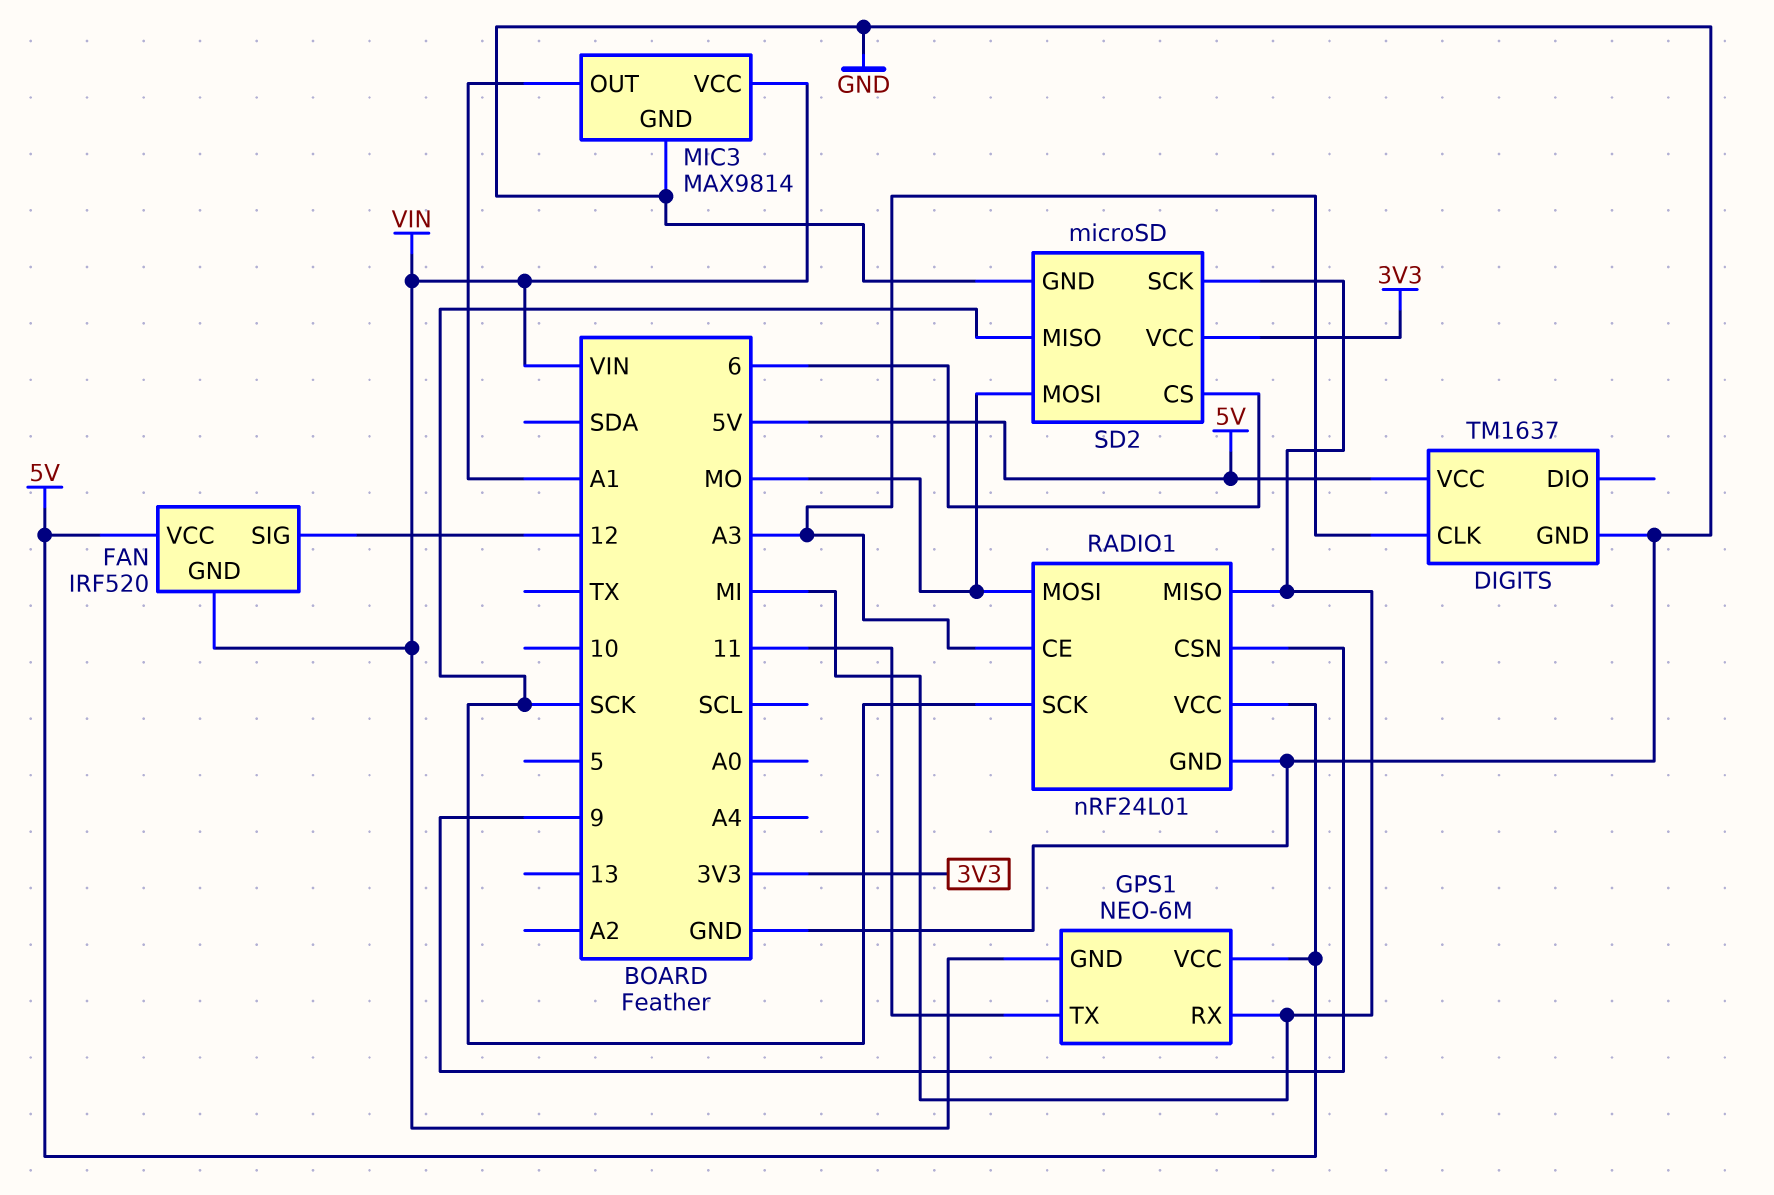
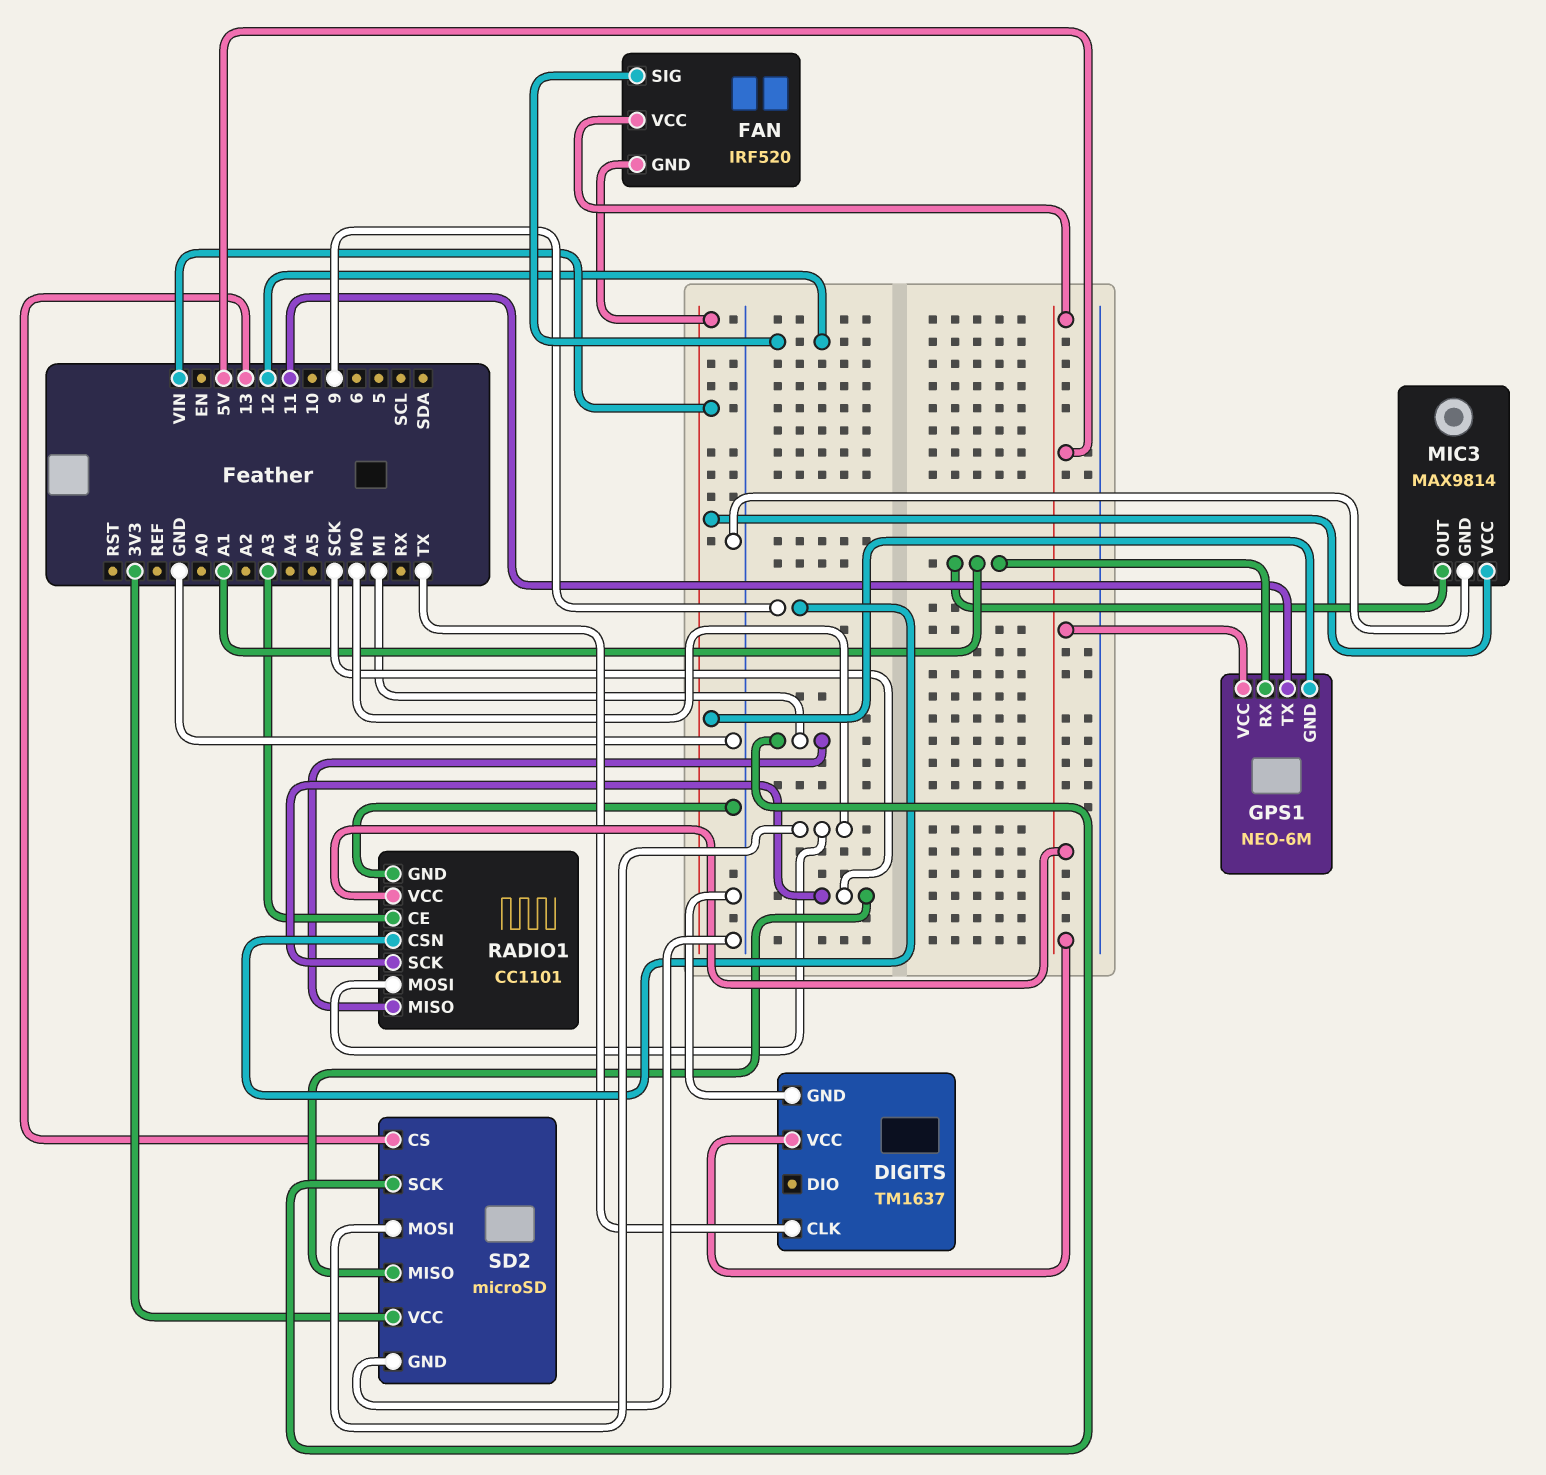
DIGITS pin CLK: A3 -> TX
GPS1 pin RX: MI -> A1
RADIO1: nRF24L01 -> CC1101
SD2 pin CS: 6 -> 13

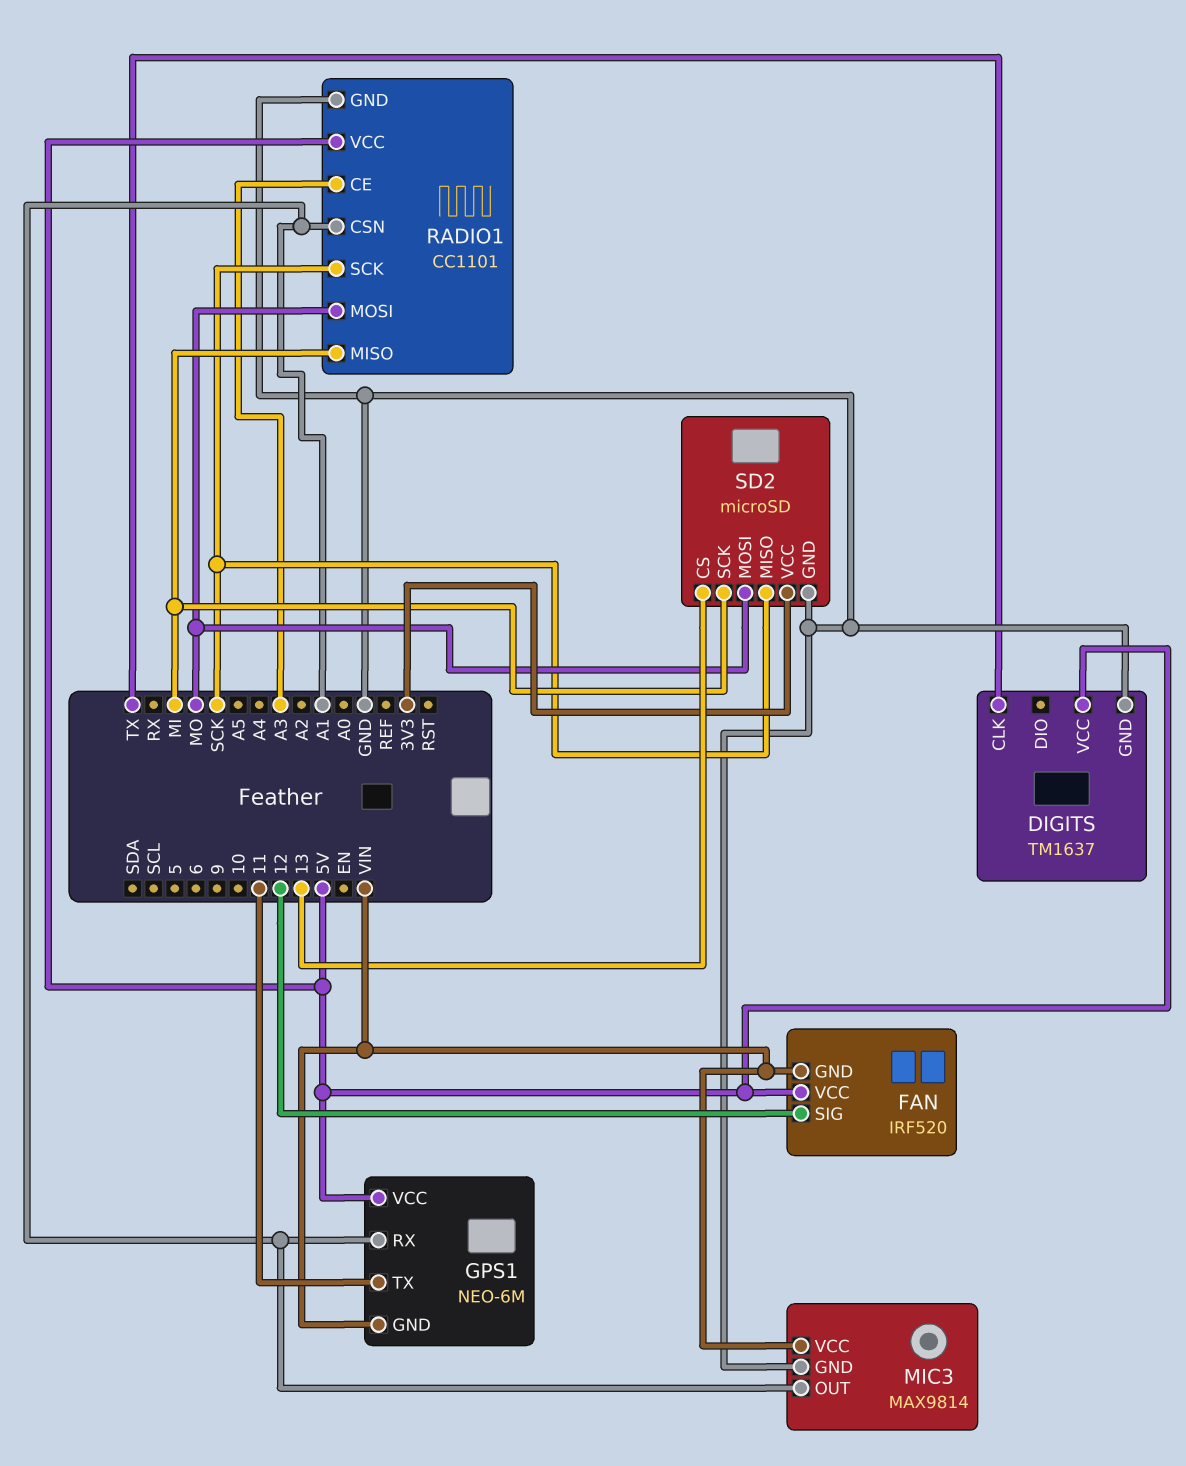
RADIO1 pin CSN: 9 -> A1

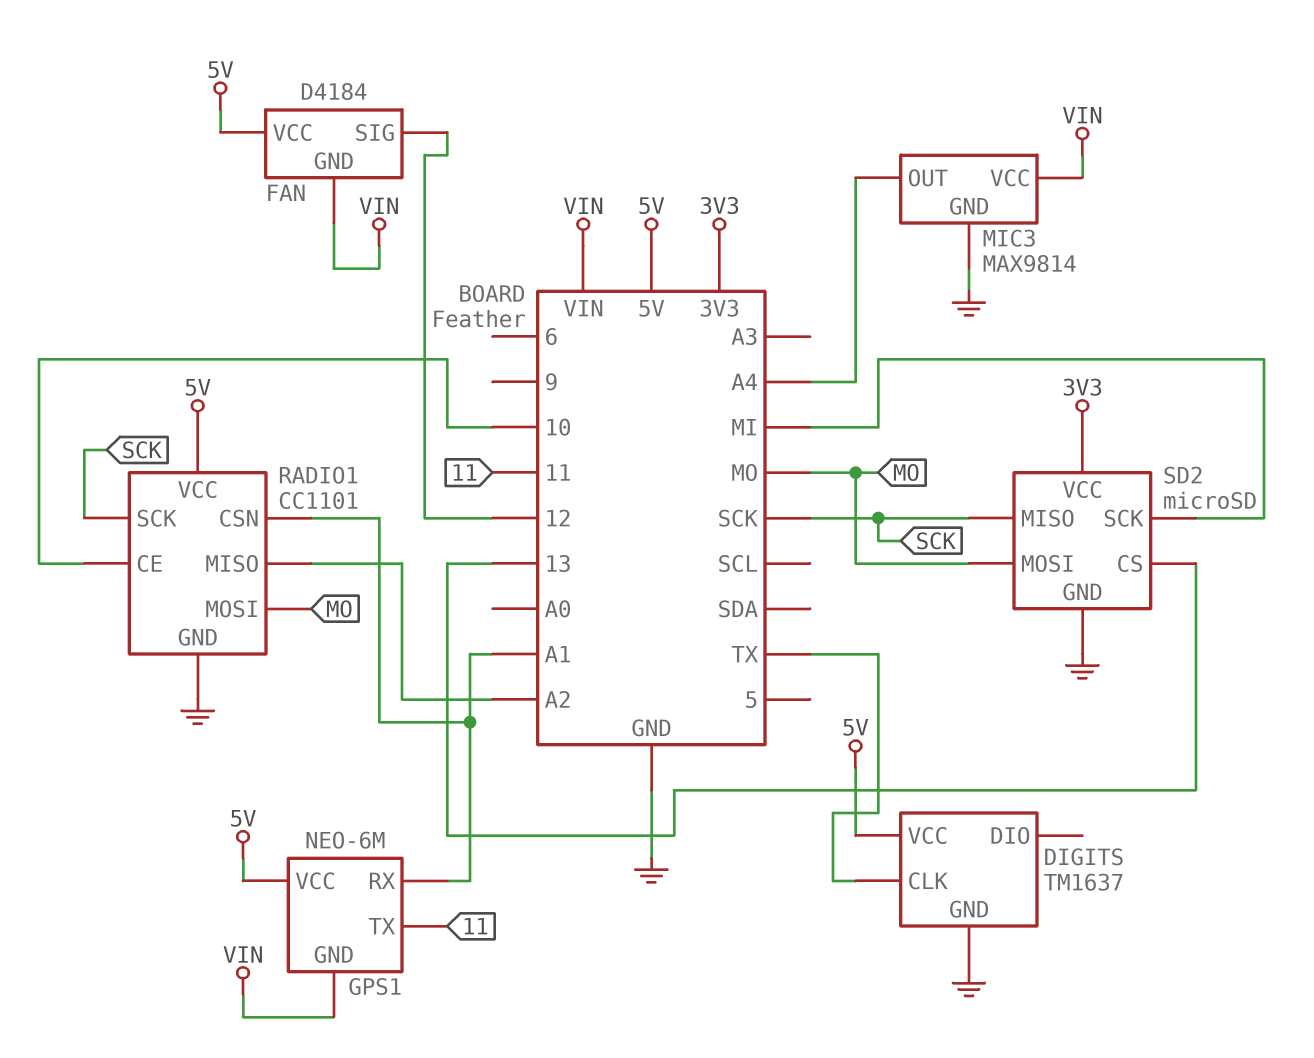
FAN: IRF520 -> D4184
MIC3 pin OUT: A1 -> A4
RADIO1 pin CE: A3 -> 10
RADIO1 pin MISO: MI -> A2

